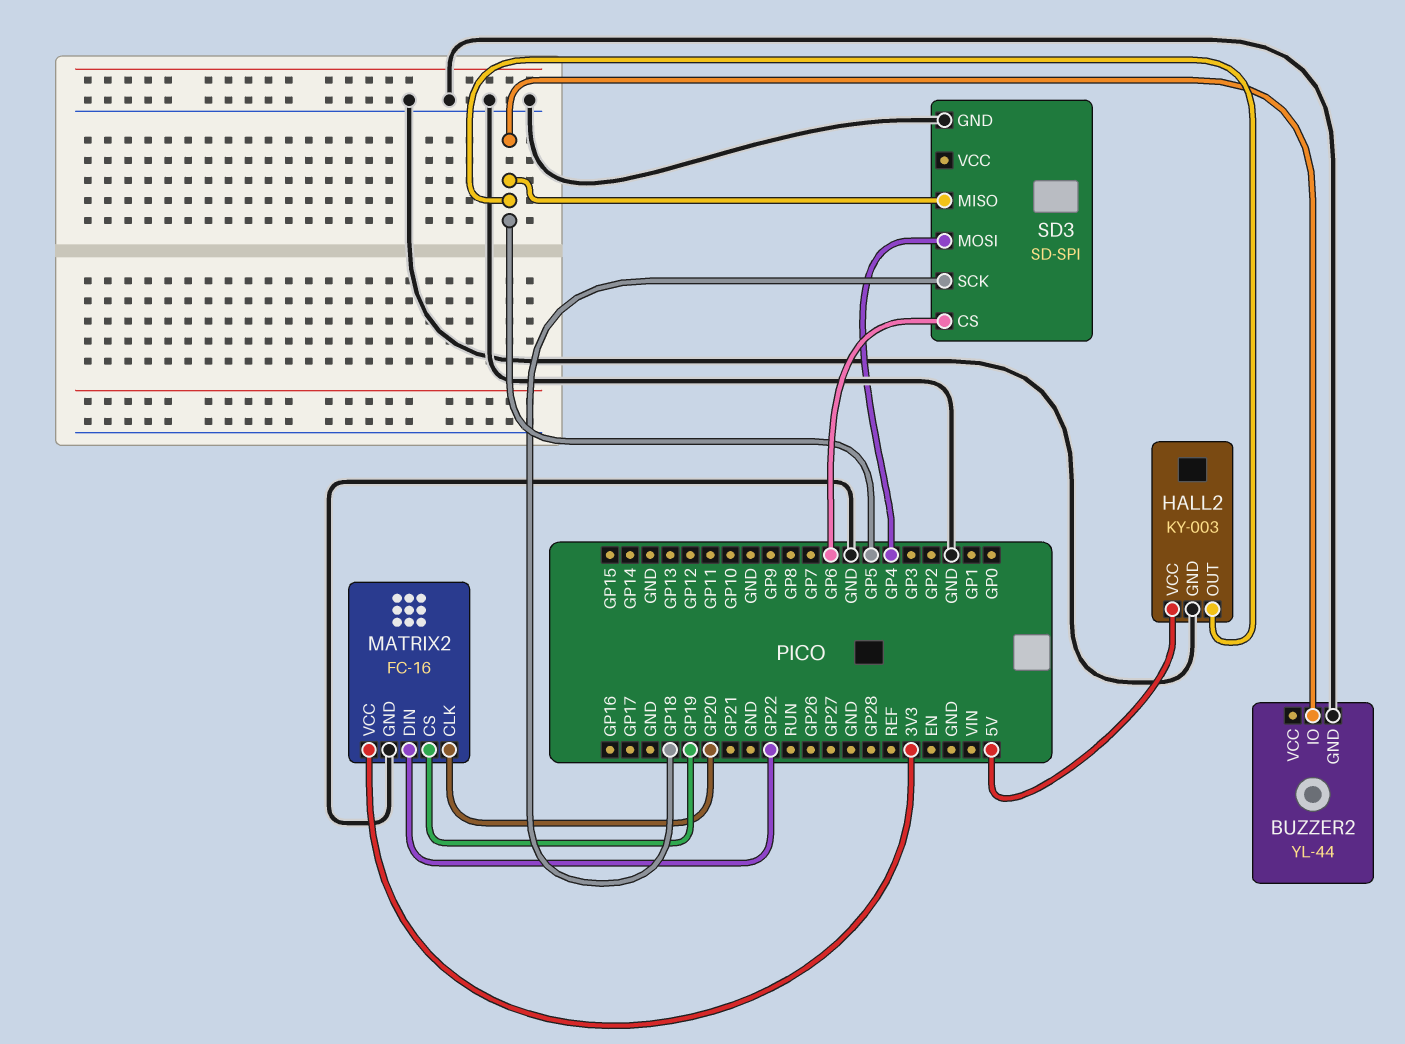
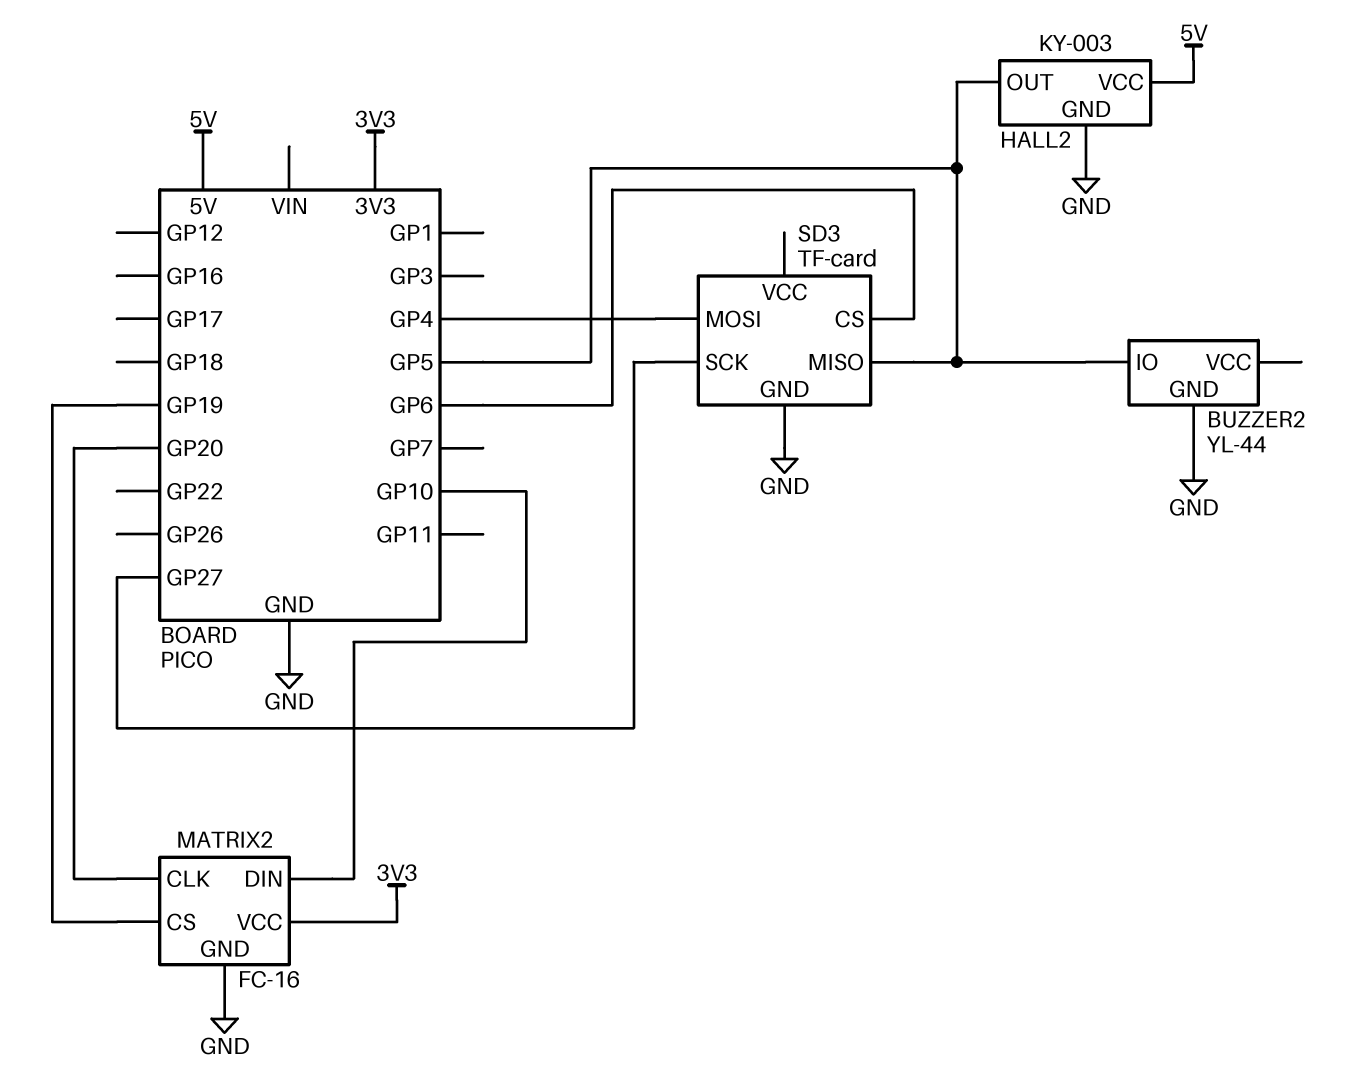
MATRIX2 pin DIN: GP22 -> GP10
SD3: SD-SPI -> TF-card
SD3 pin SCK: GP18 -> GP27

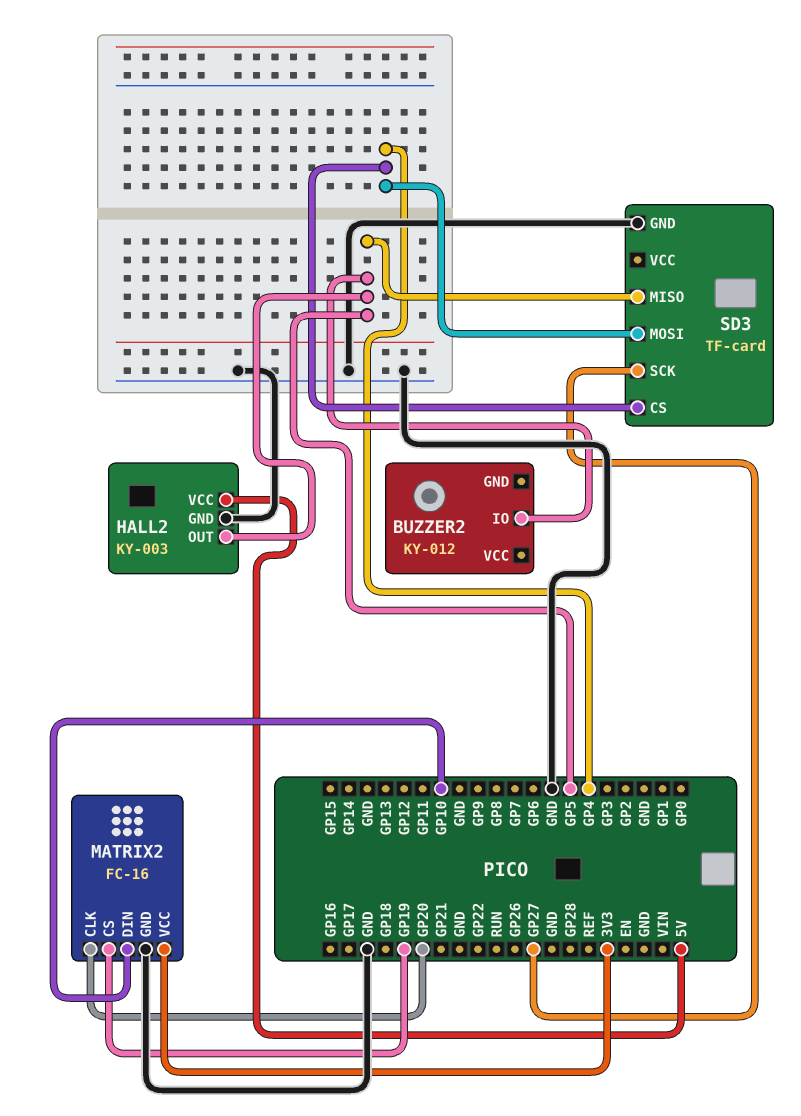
BUZZER2: YL-44 -> KY-012
BUZZER2 pin GND: GND -> none
SD3 pin CS: GP6 -> GP4

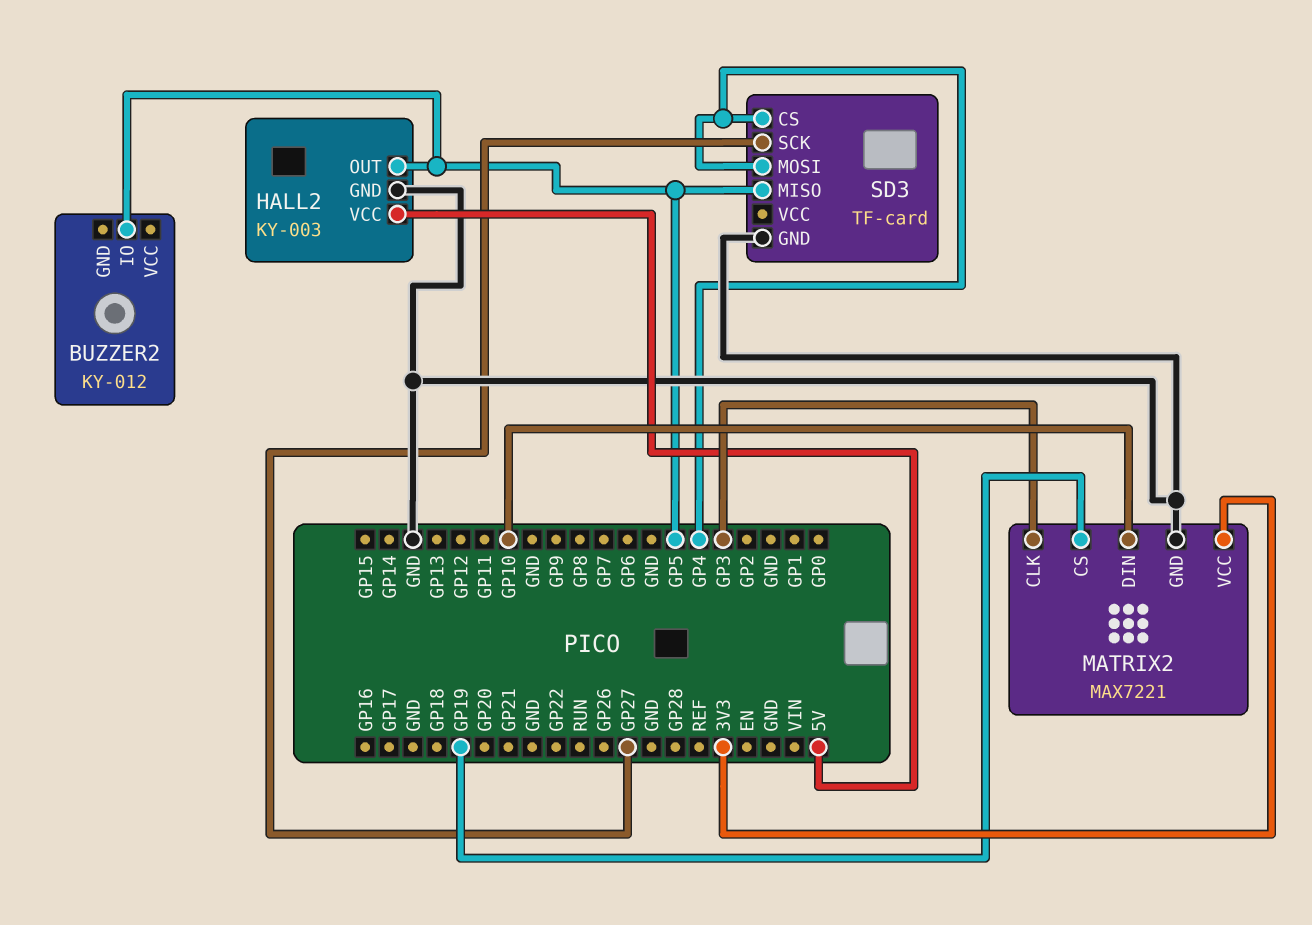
MATRIX2: FC-16 -> MAX7221
MATRIX2 pin CLK: GP20 -> GP3

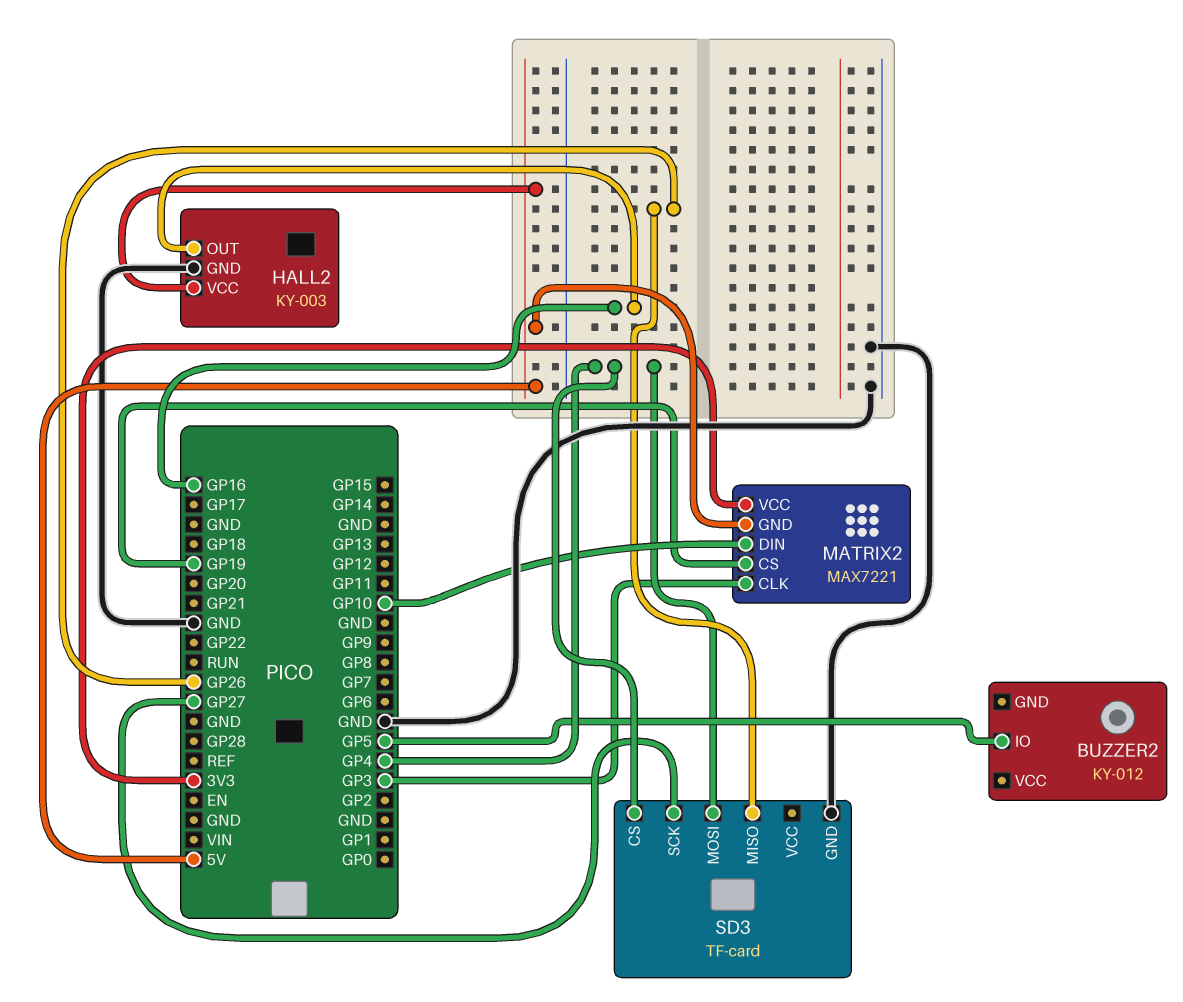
HALL2 pin OUT: GP5 -> GP16
MATRIX2 pin GND: GND -> 5V
SD3 pin MISO: GP5 -> GP26

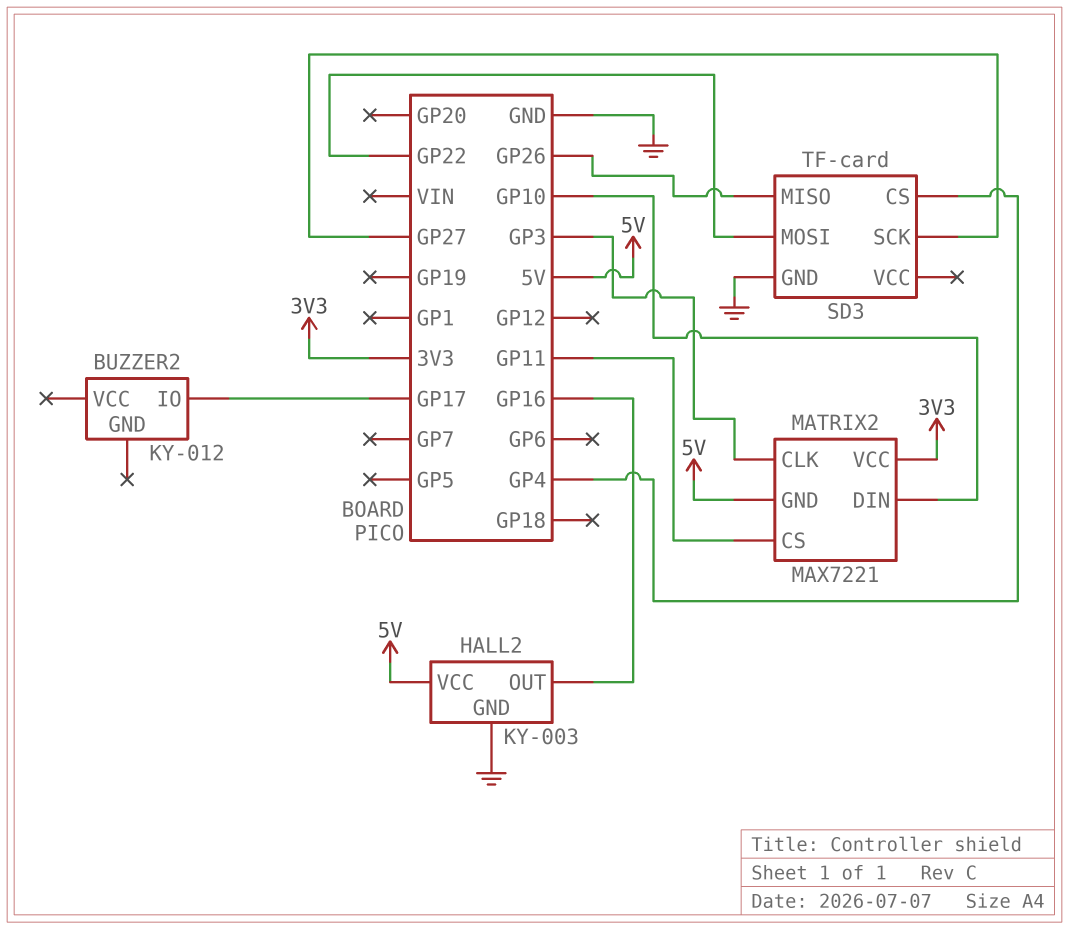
BUZZER2 pin IO: GP5 -> GP17
MATRIX2 pin CS: GP19 -> GP11
SD3 pin MOSI: GP4 -> GP22

